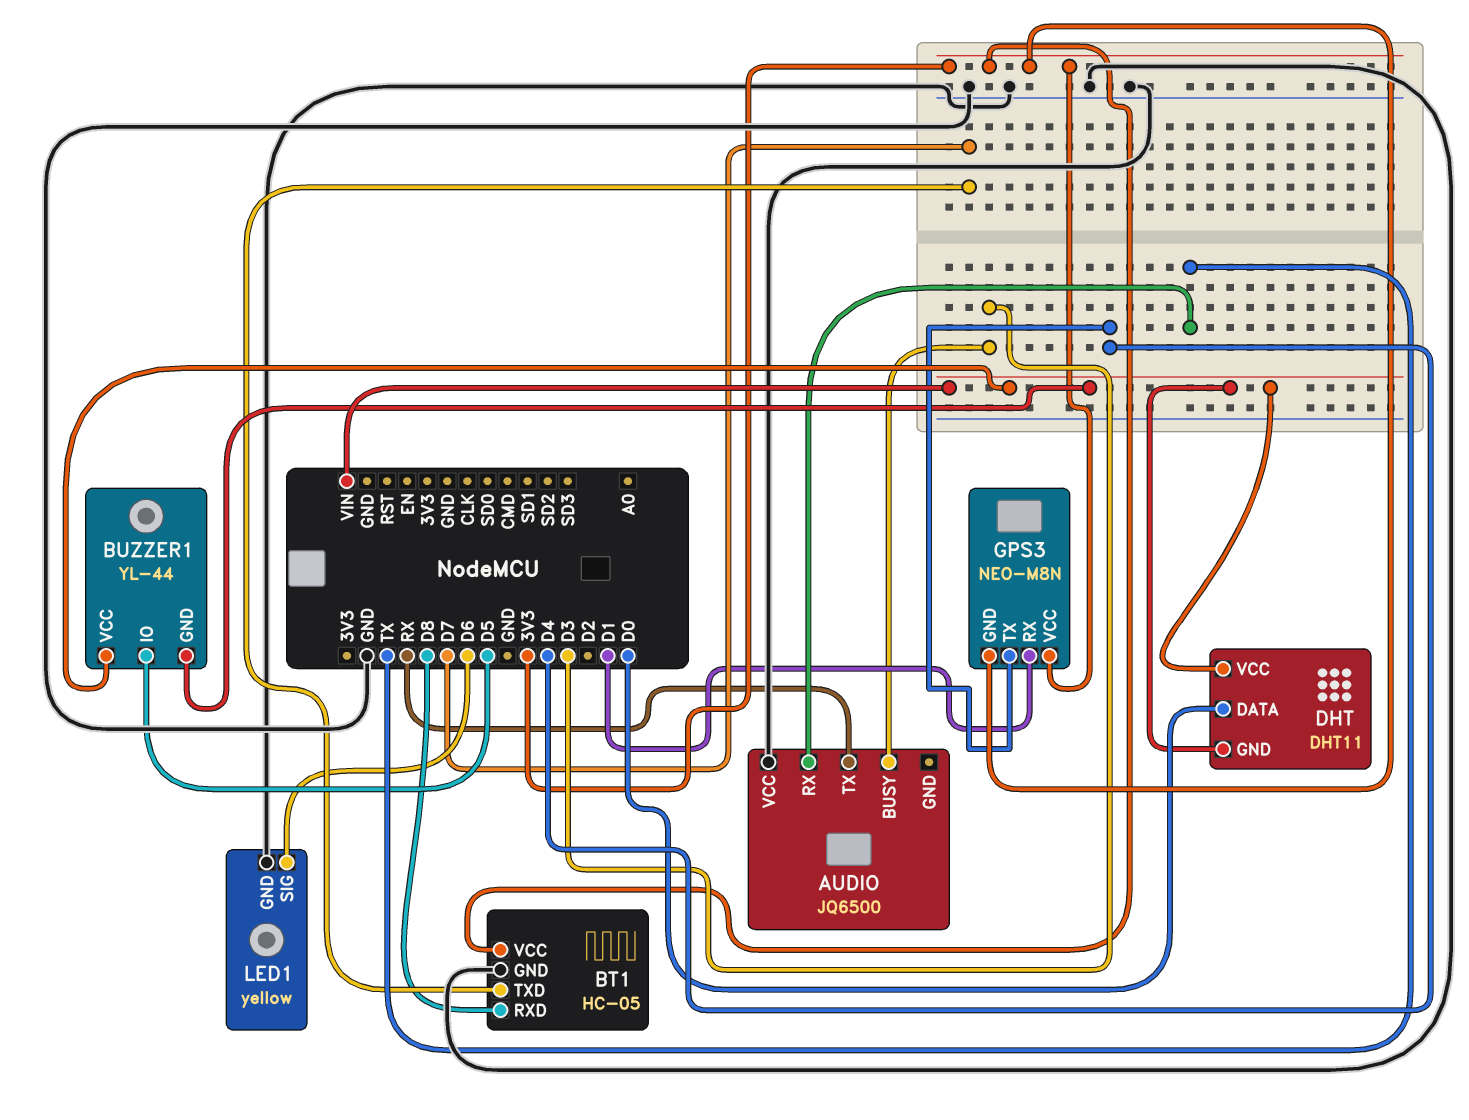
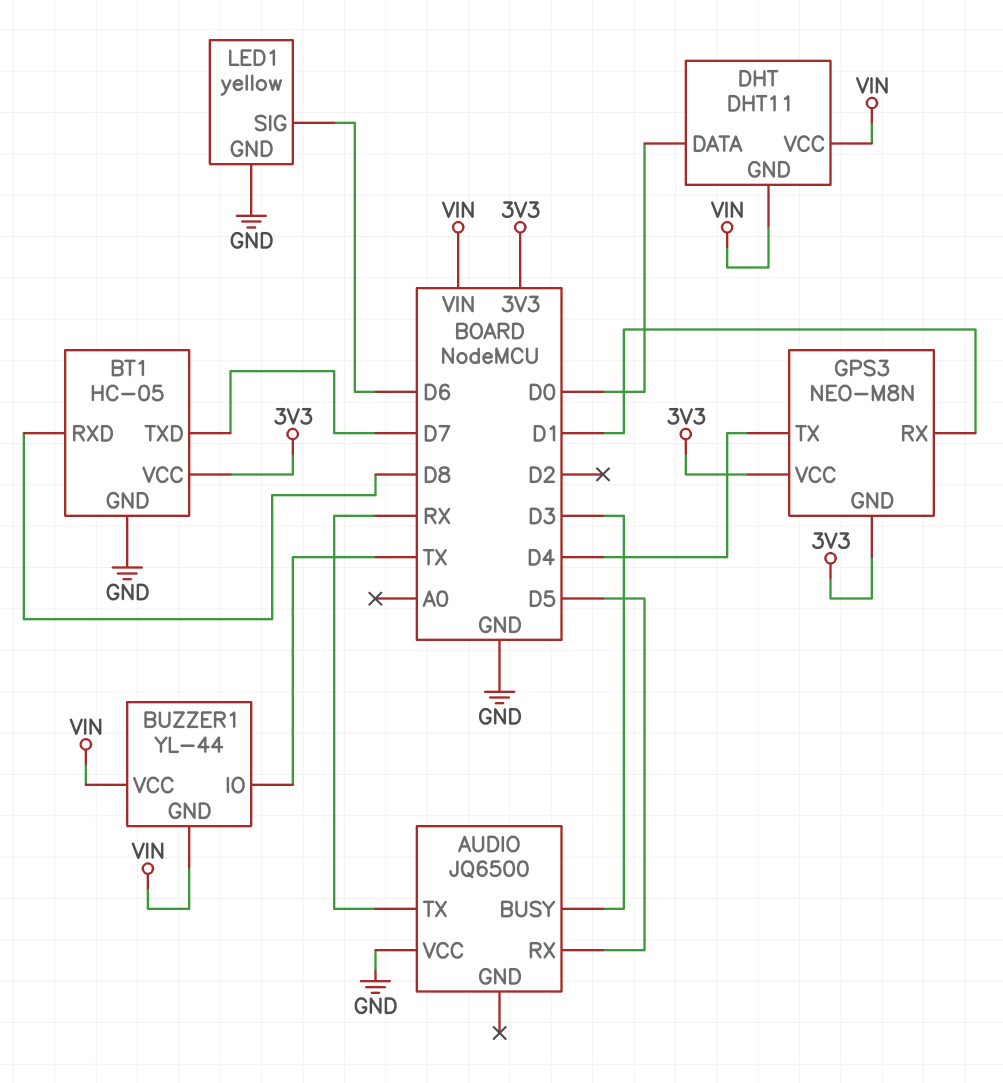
AUDIO pin RX: TX -> D5
BUZZER1 pin IO: D5 -> TX

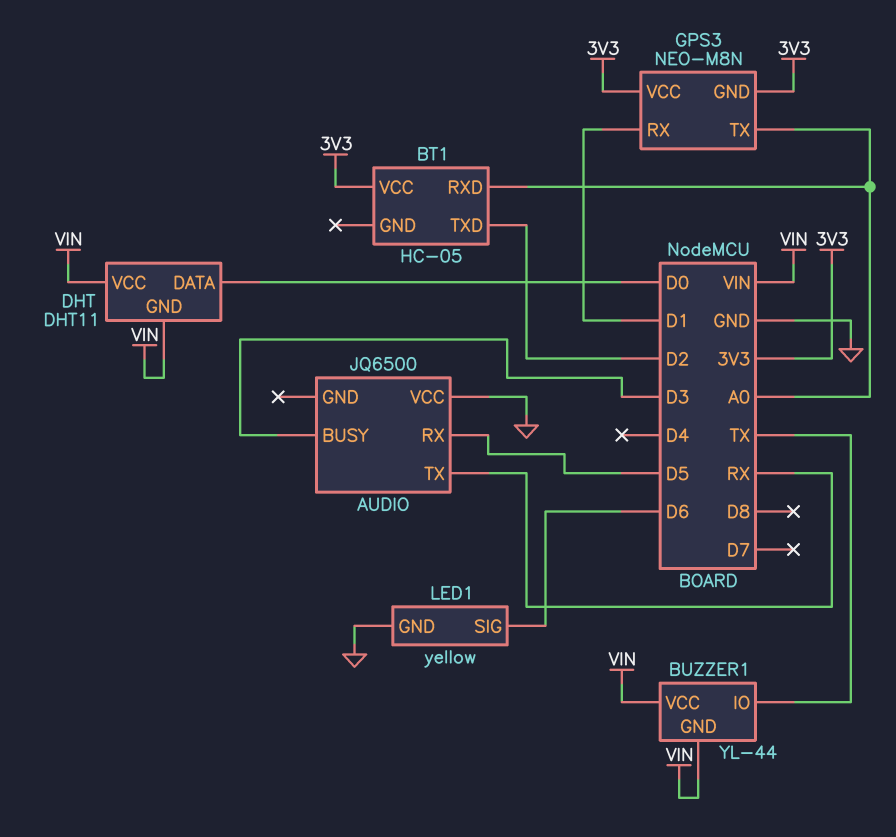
BT1 pin GND: GND -> none
BT1 pin RXD: D8 -> A0
BT1 pin TXD: D7 -> D2
GPS3 pin TX: D4 -> A0

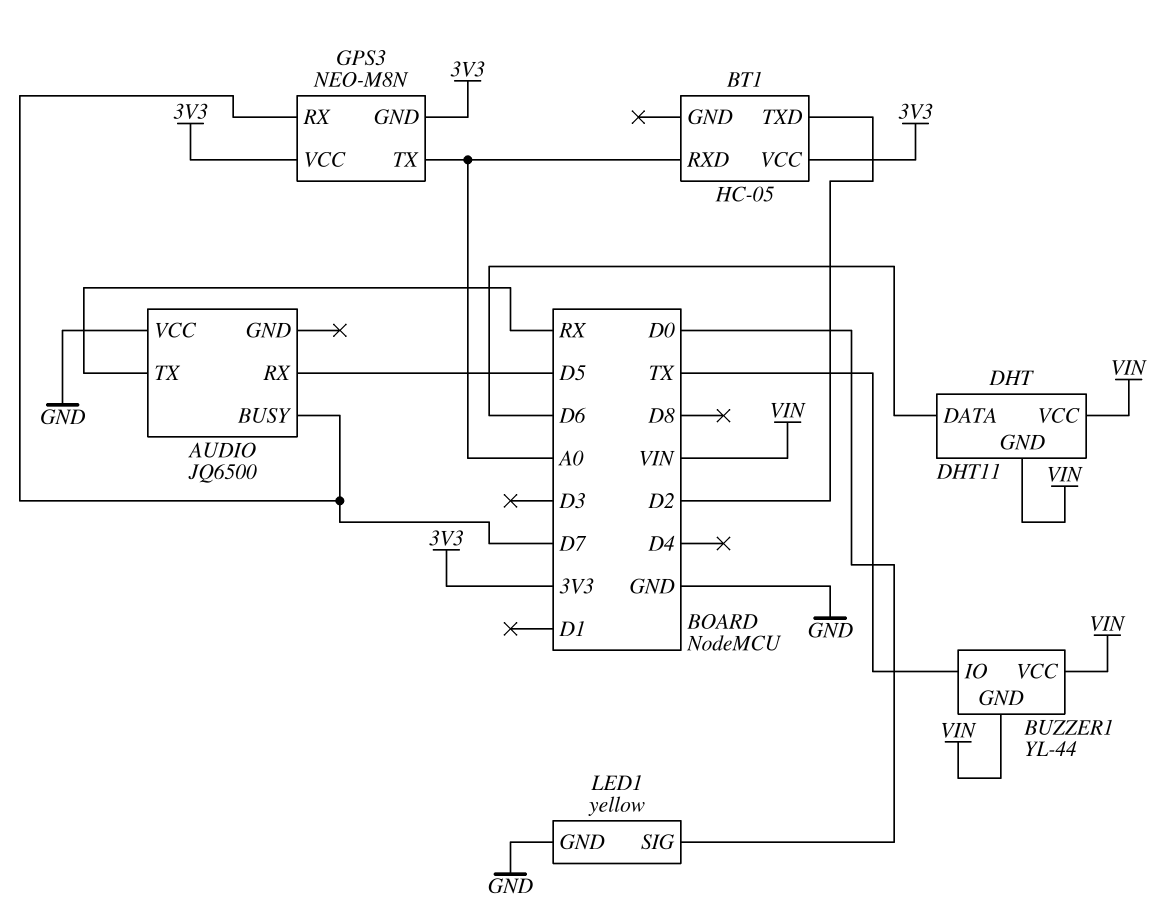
AUDIO pin BUSY: D3 -> D7
DHT pin DATA: D0 -> D6
GPS3 pin RX: D1 -> D7
LED1 pin SIG: D6 -> D0

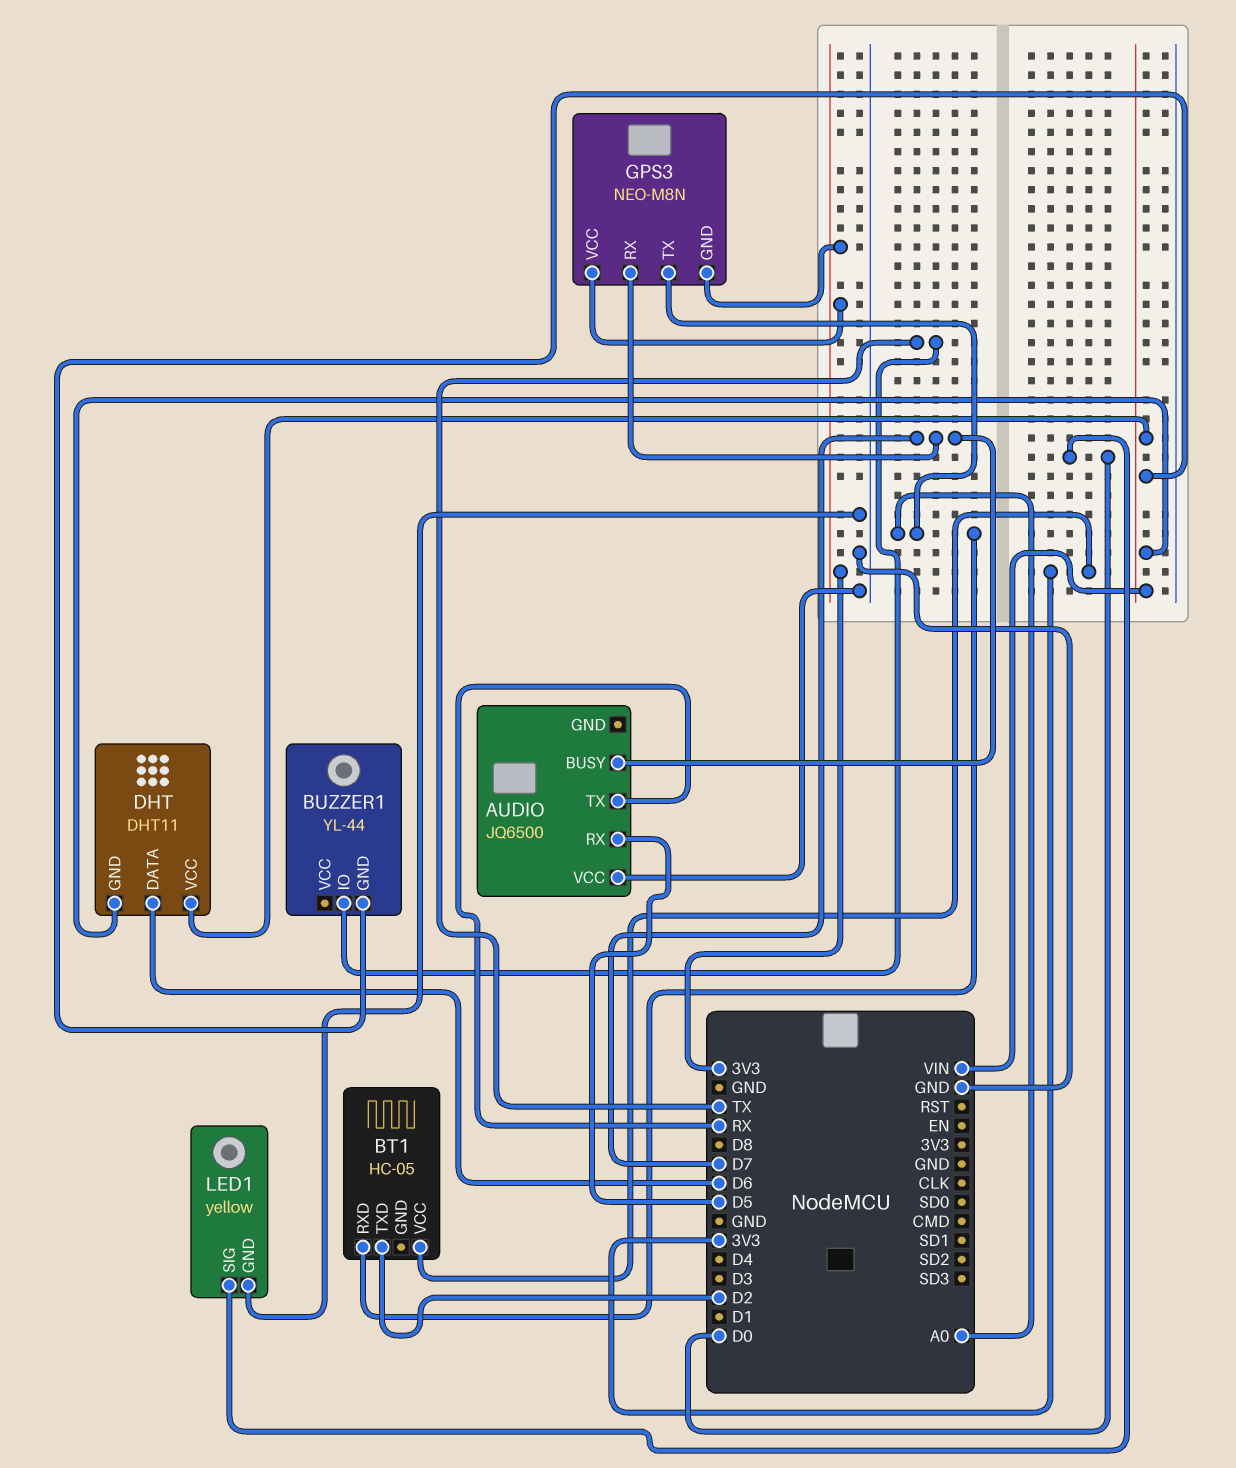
BUZZER1 pin VCC: VIN -> none

